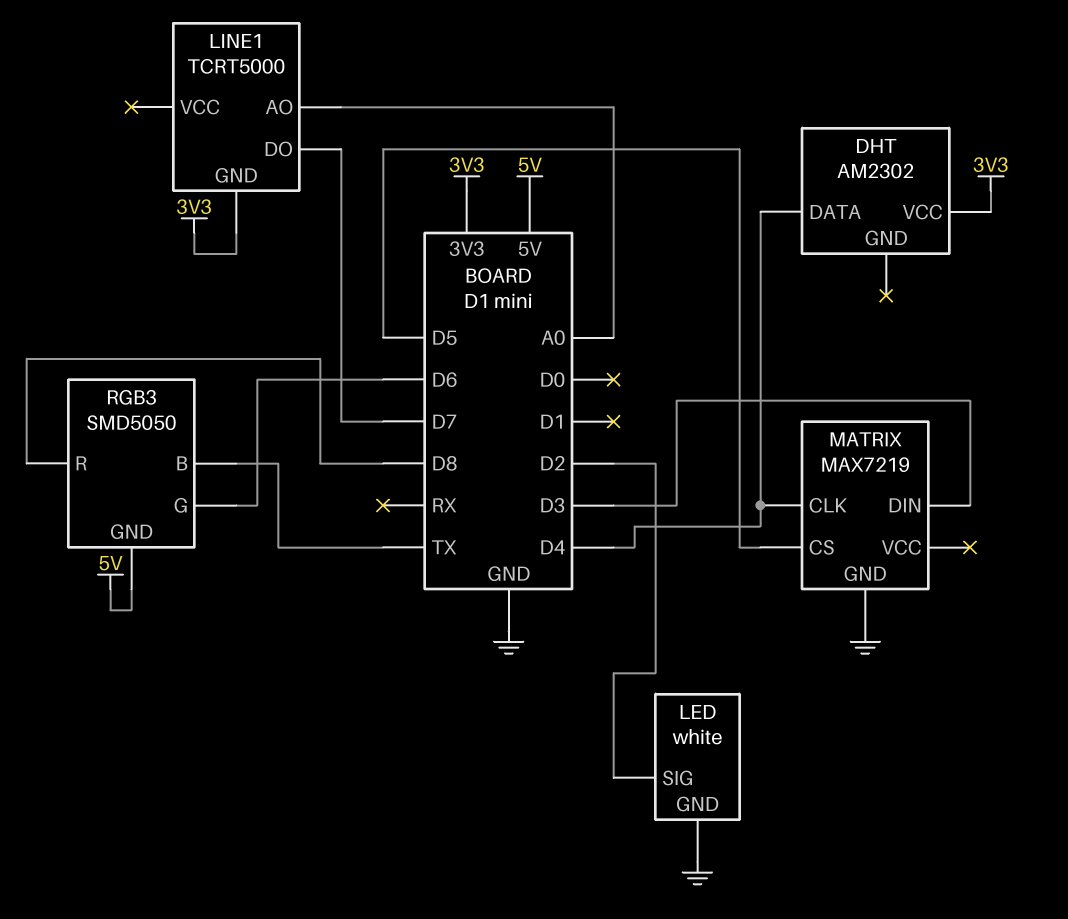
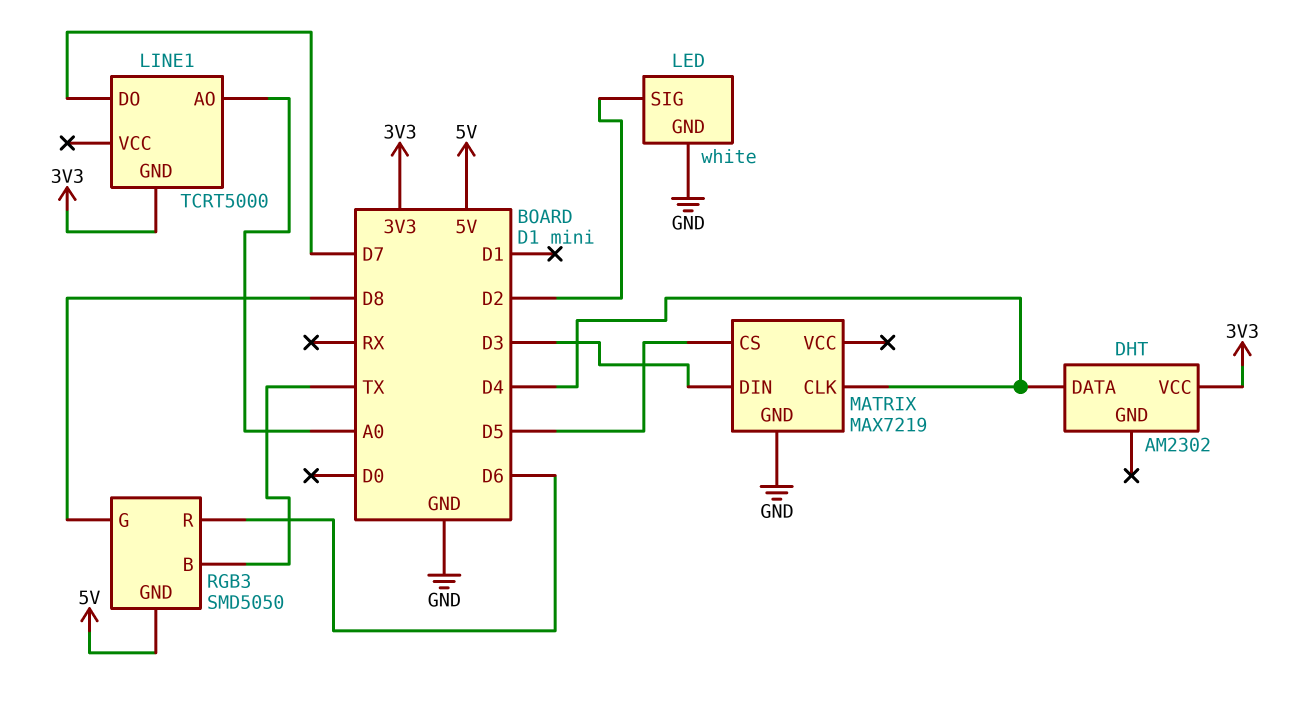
RGB3 pin G: D6 -> D8
RGB3 pin R: D8 -> D6

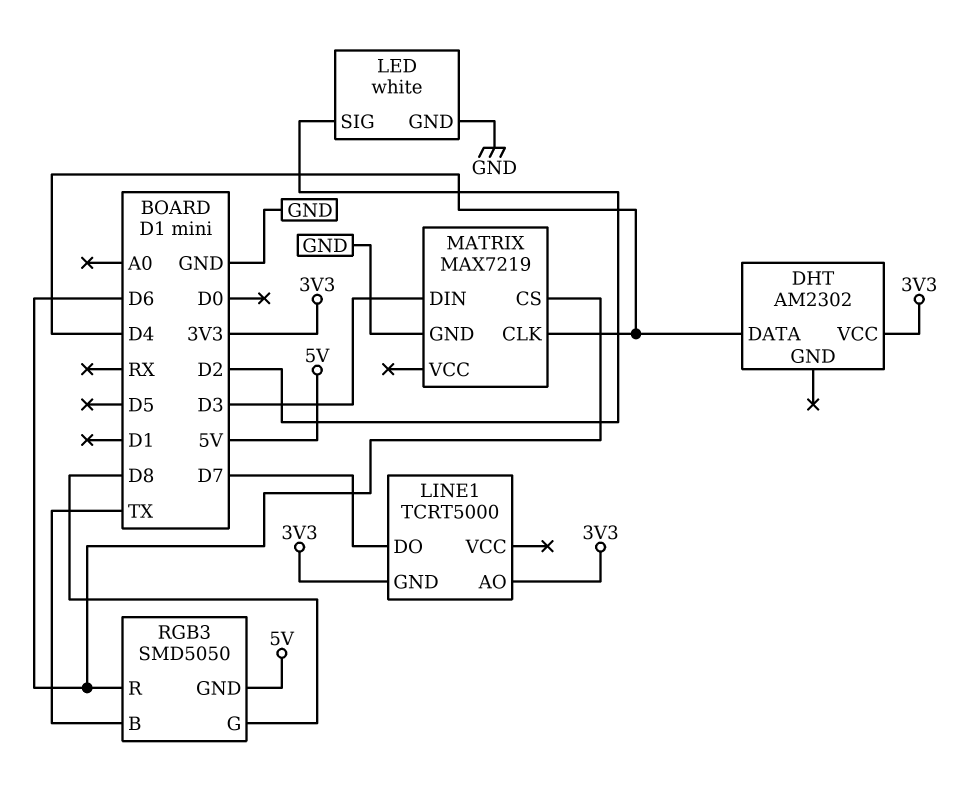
LINE1 pin AO: A0 -> 3V3
MATRIX pin CS: D5 -> D6

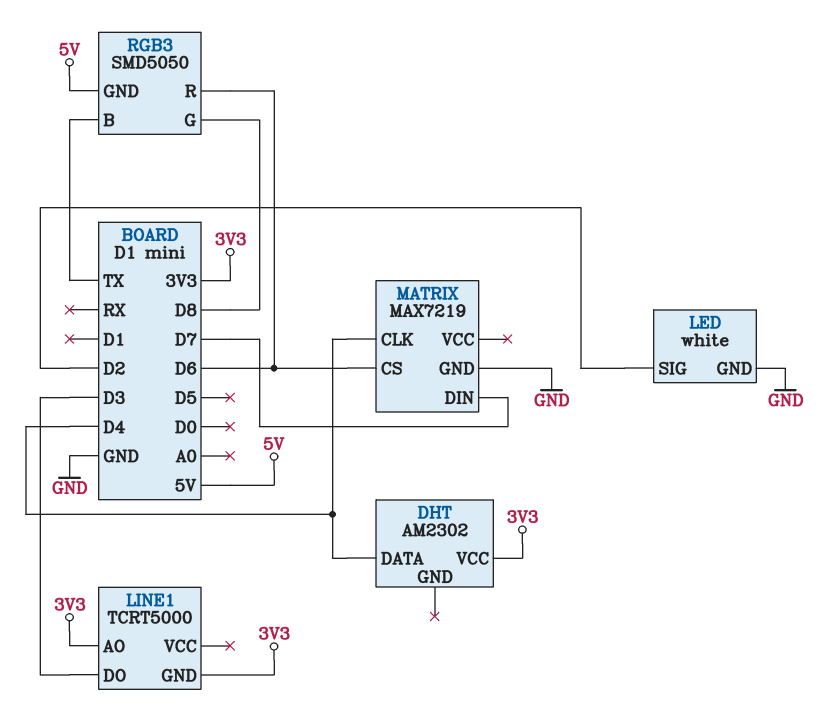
LINE1 pin DO: D7 -> D3
MATRIX pin DIN: D3 -> D7

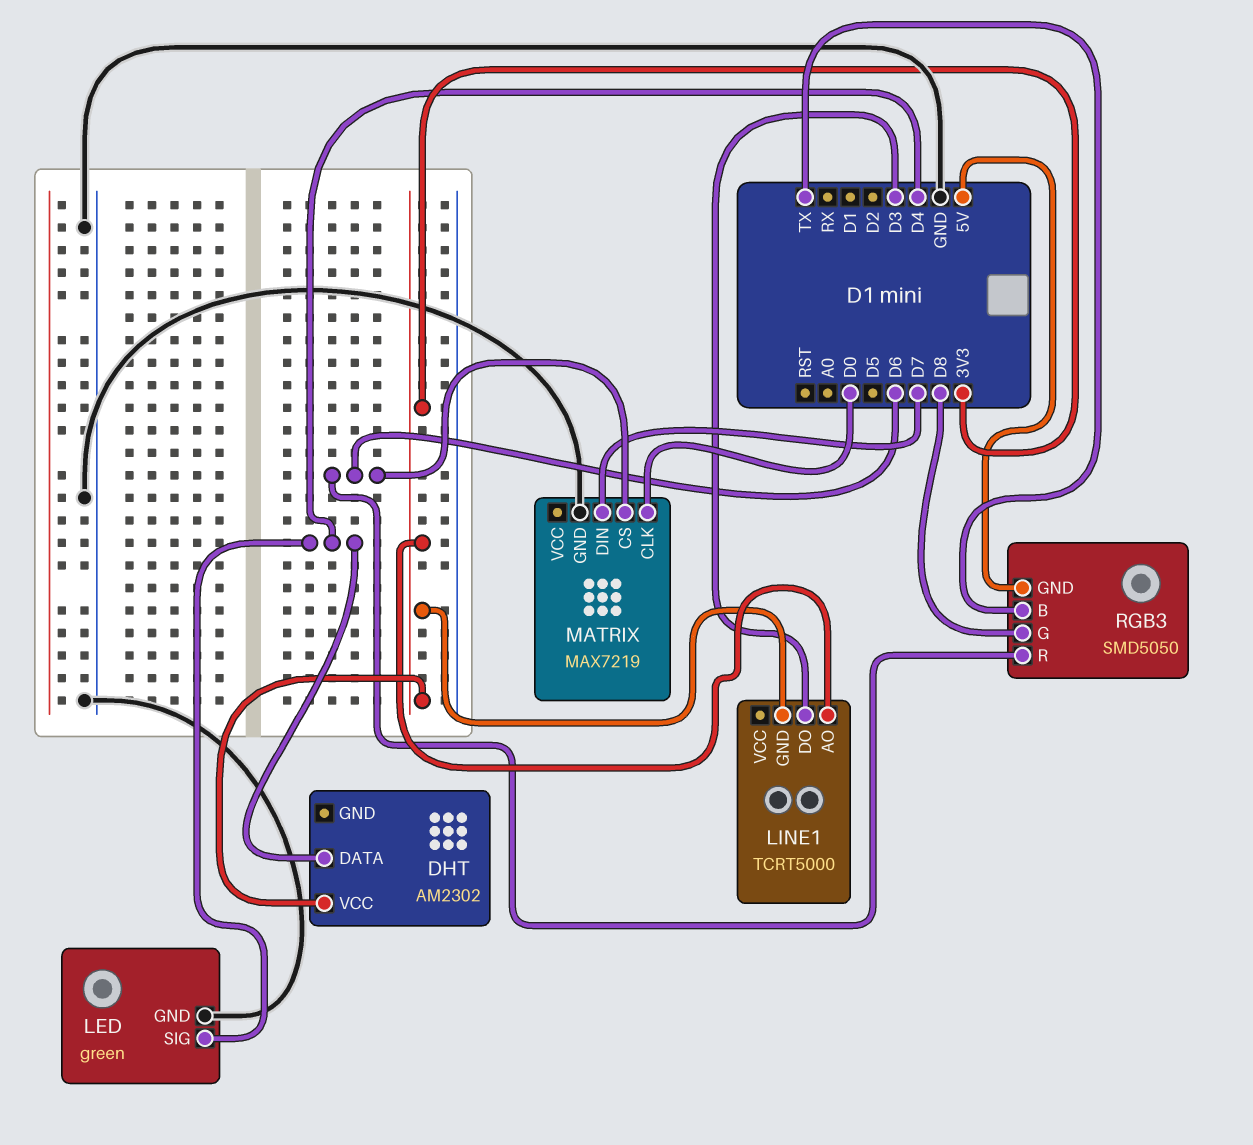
LED: white -> green
LED pin SIG: D2 -> D4
MATRIX pin CLK: D4 -> D0

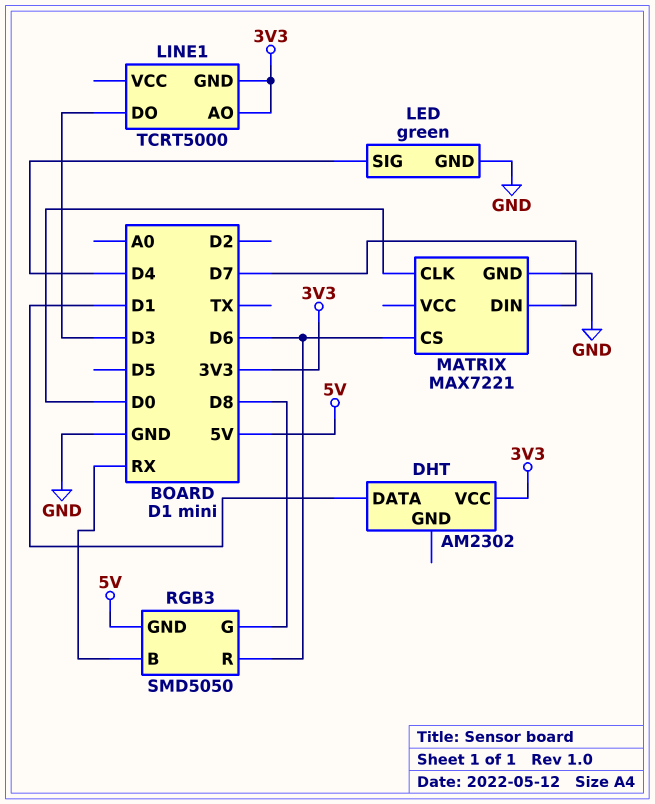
DHT pin DATA: D4 -> D1
MATRIX: MAX7219 -> MAX7221
RGB3 pin B: TX -> RX

